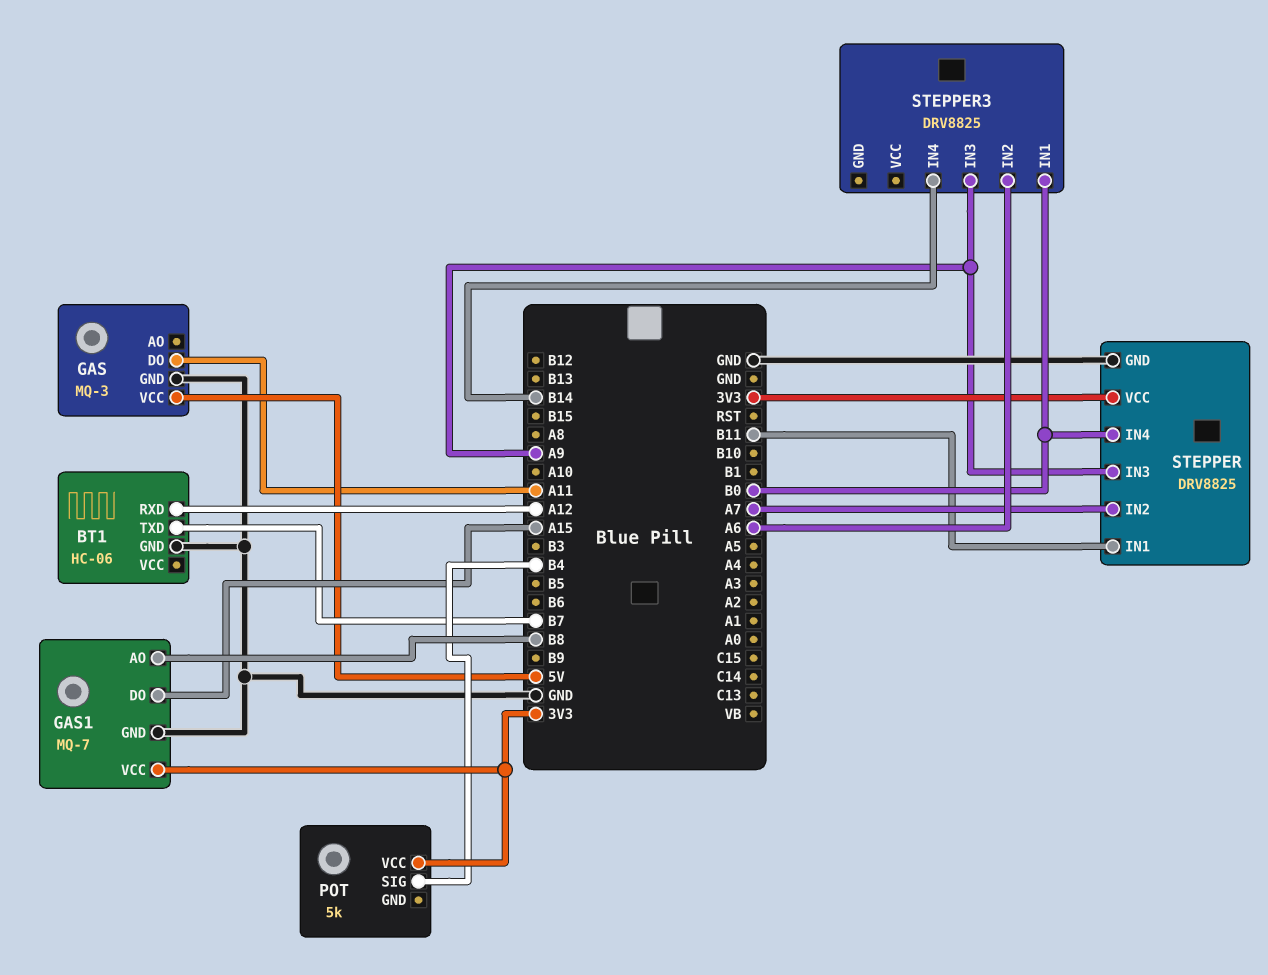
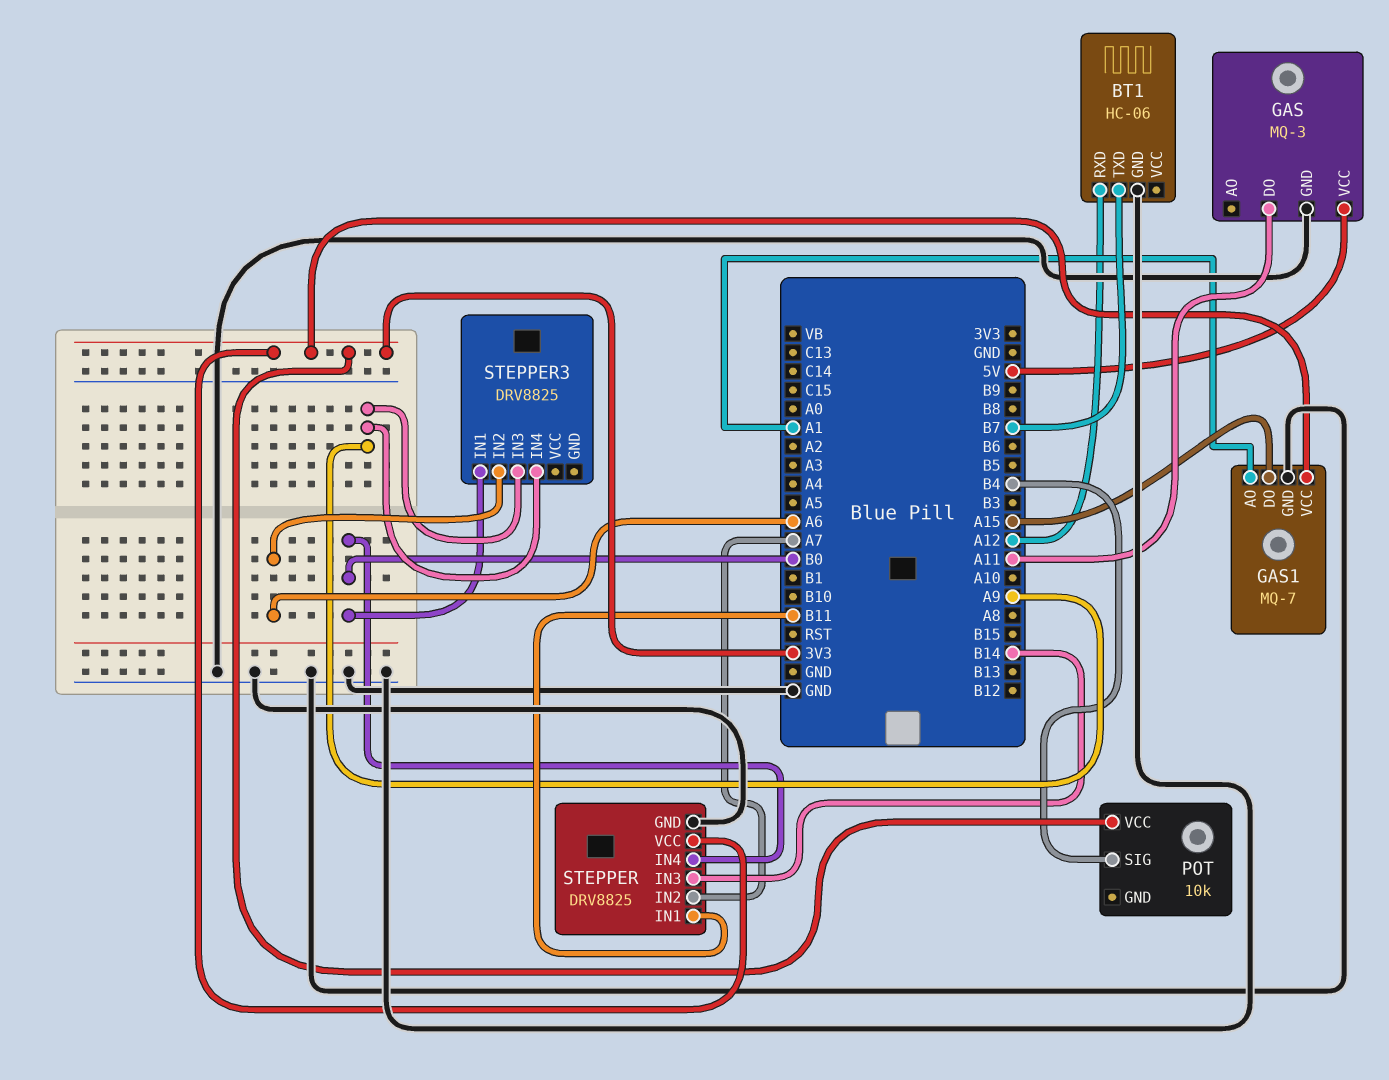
GAS1 pin AO: B8 -> A1
POT: 5k -> 10k
STEPPER pin IN3: A9 -> B14
STEPPER3 pin IN4: B14 -> A9

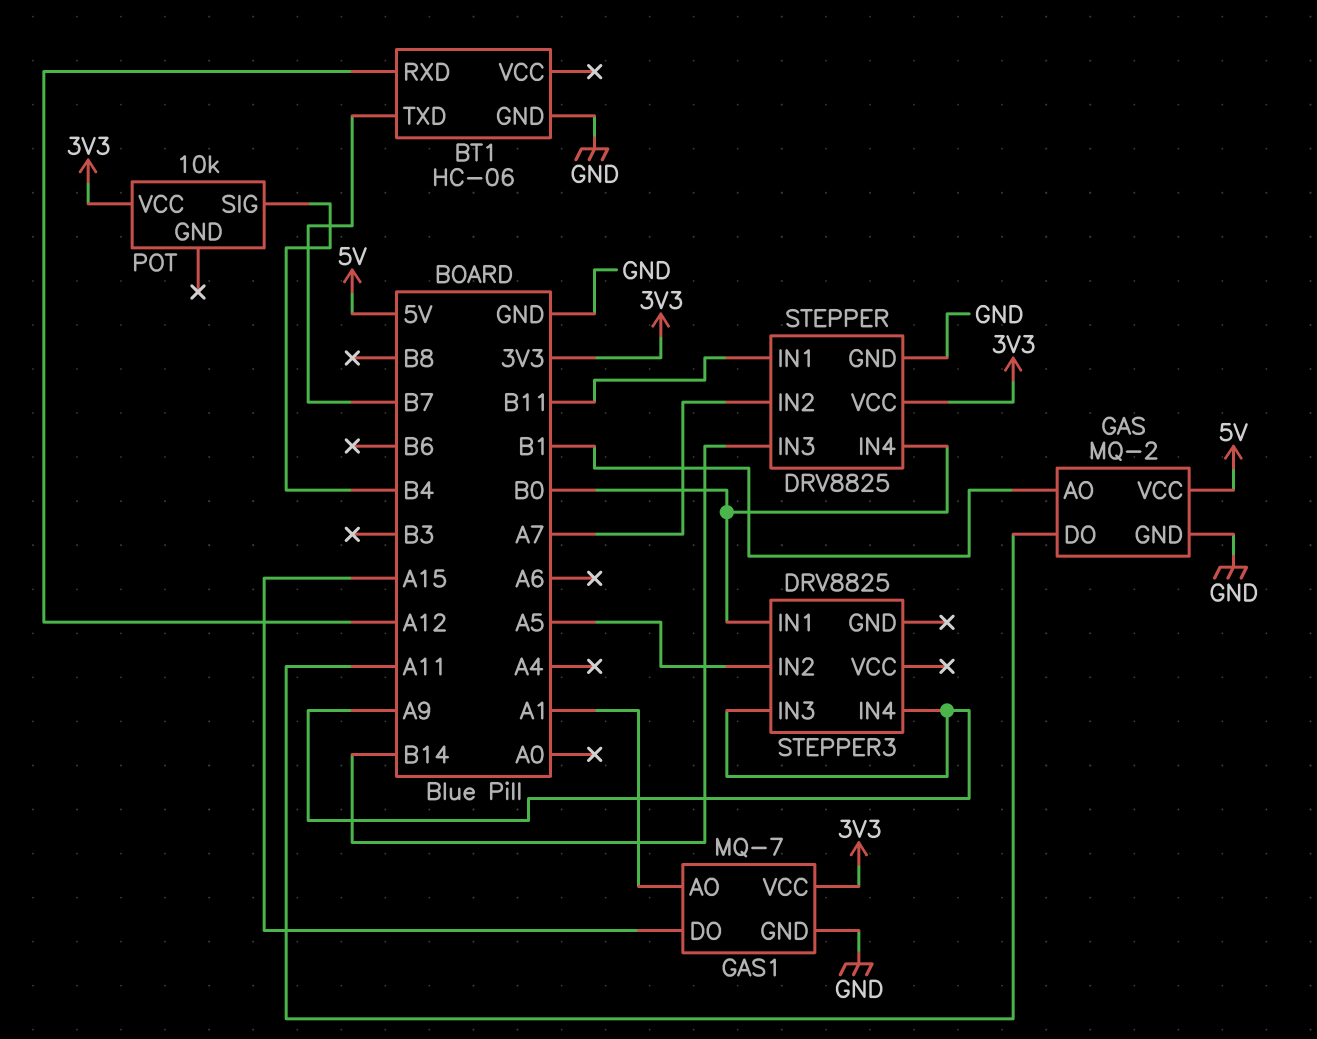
GAS: MQ-3 -> MQ-2
GAS pin AO: none -> B1
STEPPER3 pin IN2: A6 -> A5

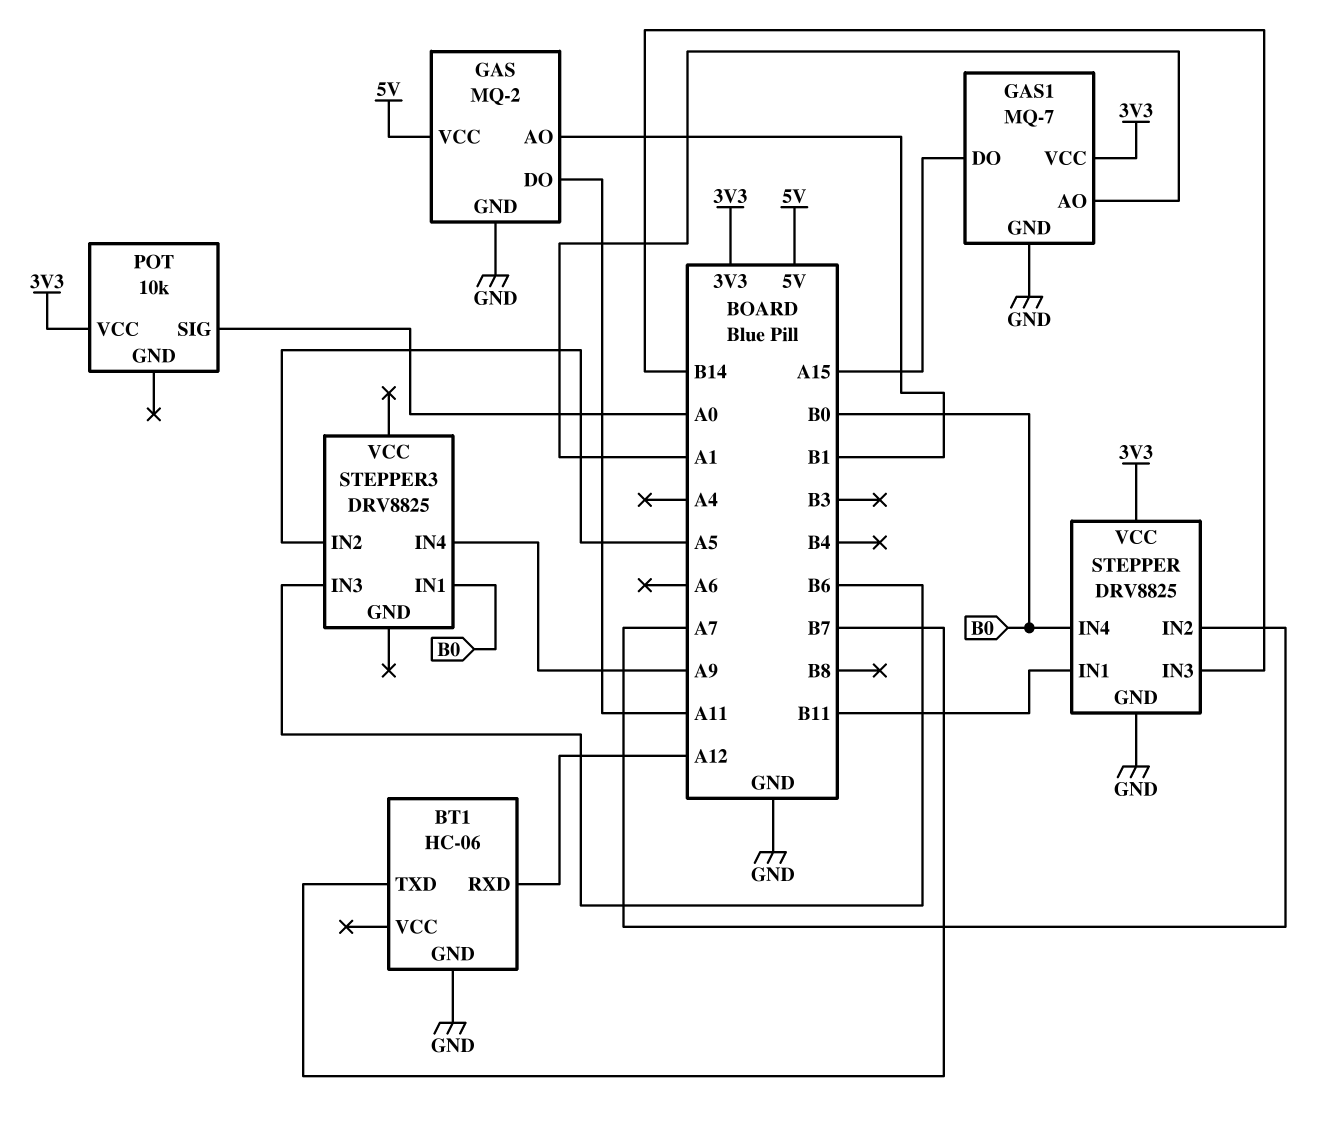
POT pin SIG: B4 -> A0
STEPPER3 pin IN3: A9 -> B6

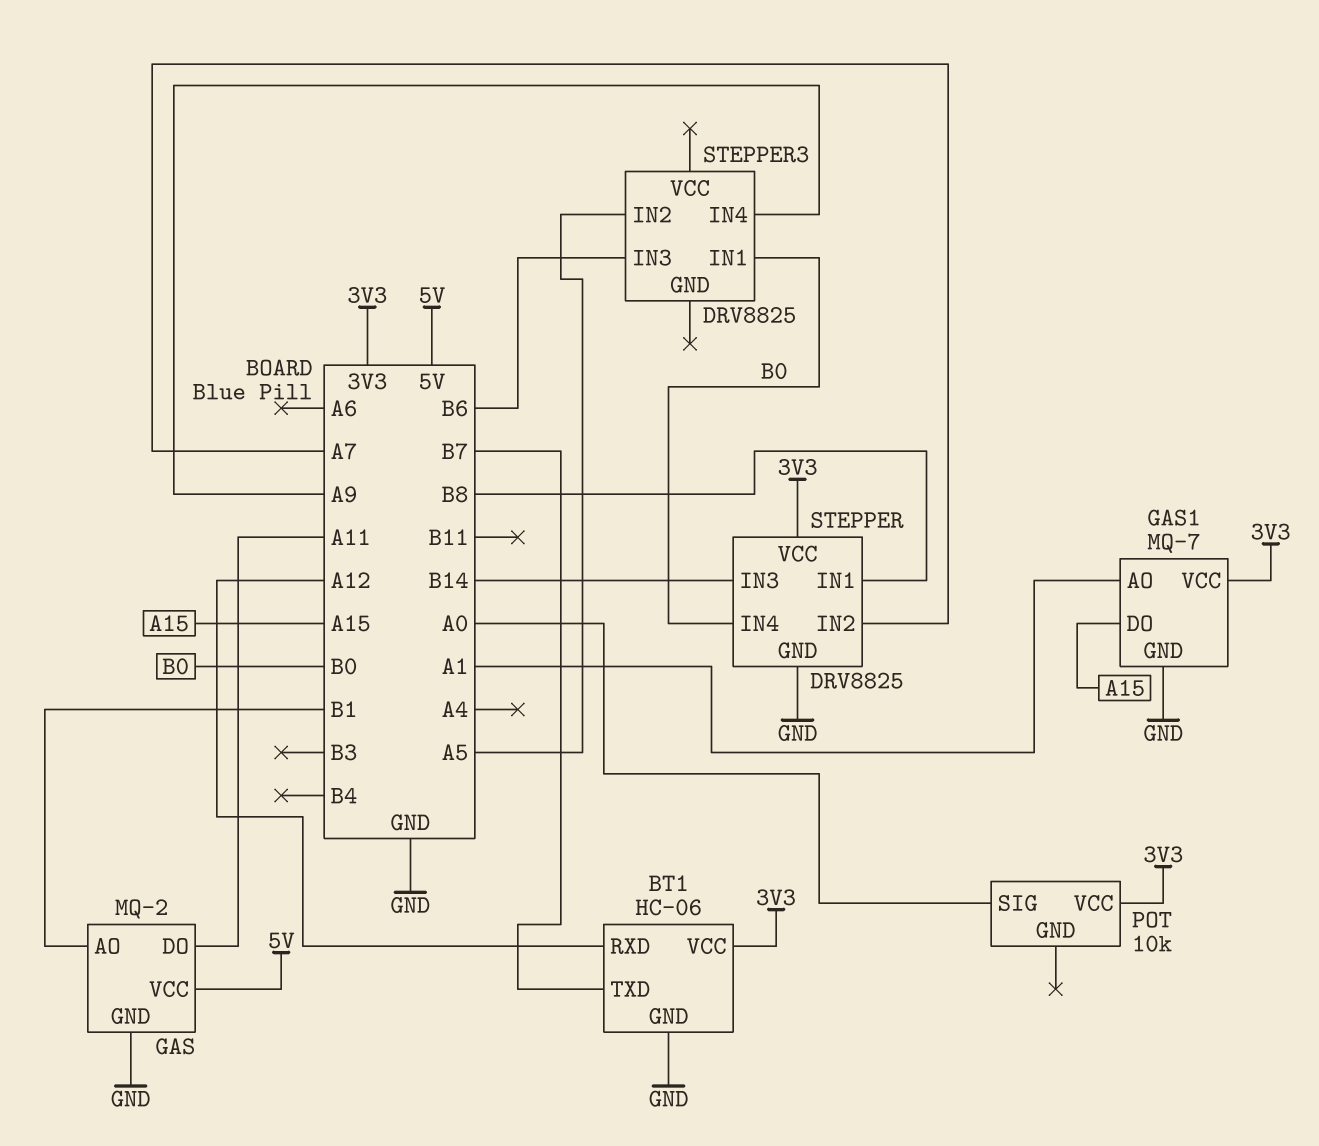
BT1 pin VCC: none -> 3V3
STEPPER pin IN1: B11 -> B8

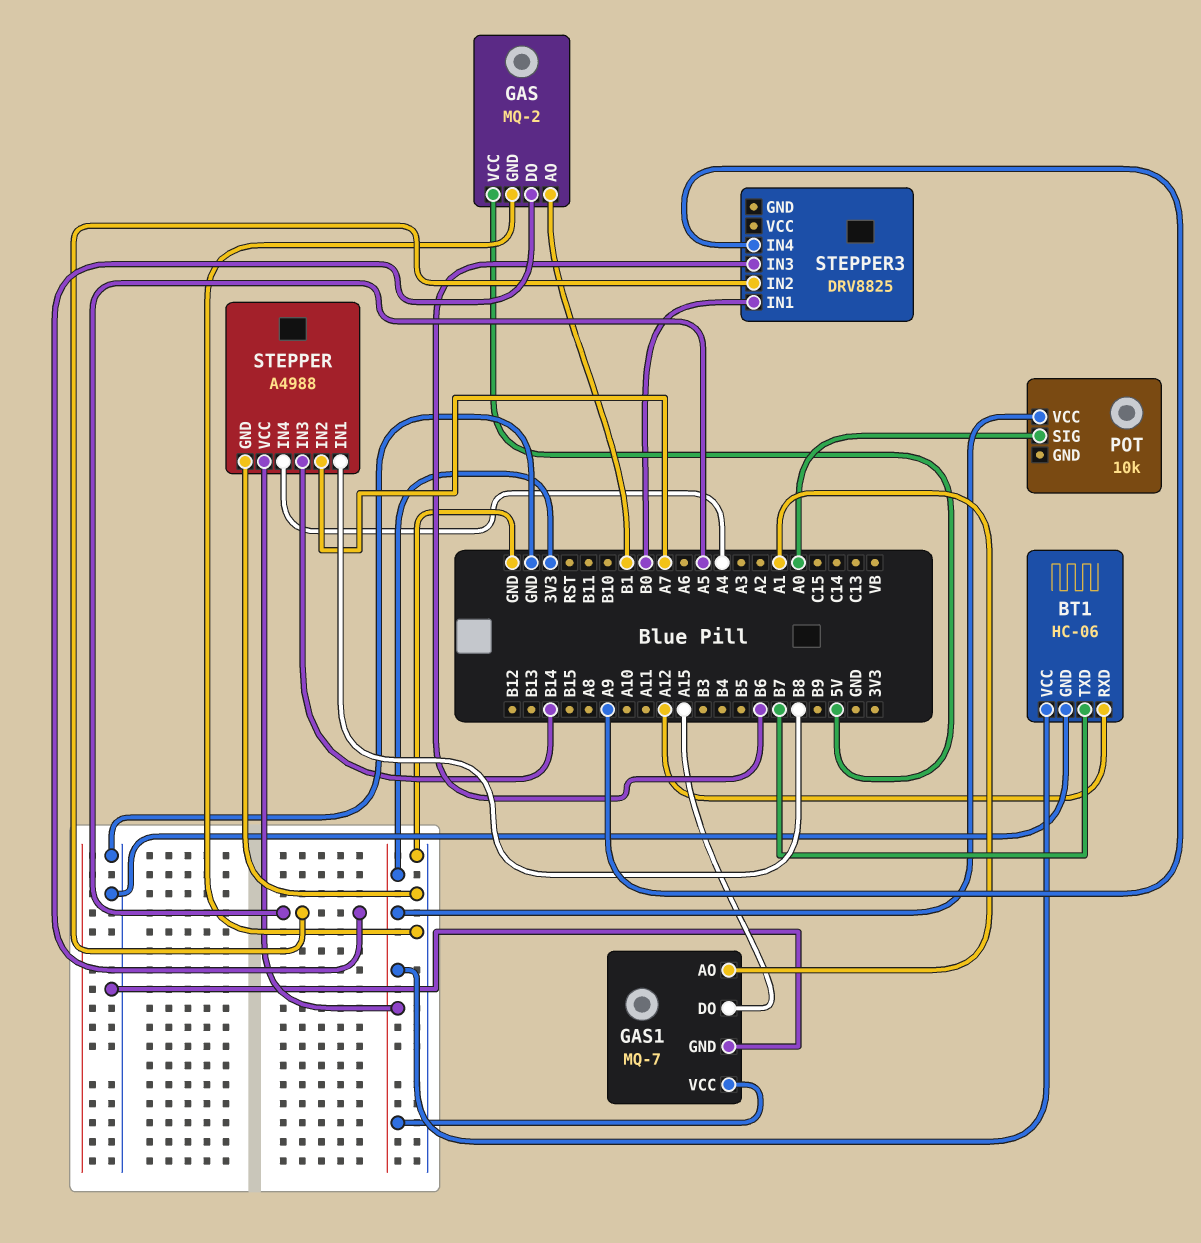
GAS pin DO: A11 -> A5
STEPPER: DRV8825 -> A4988
STEPPER pin IN4: B0 -> A4

